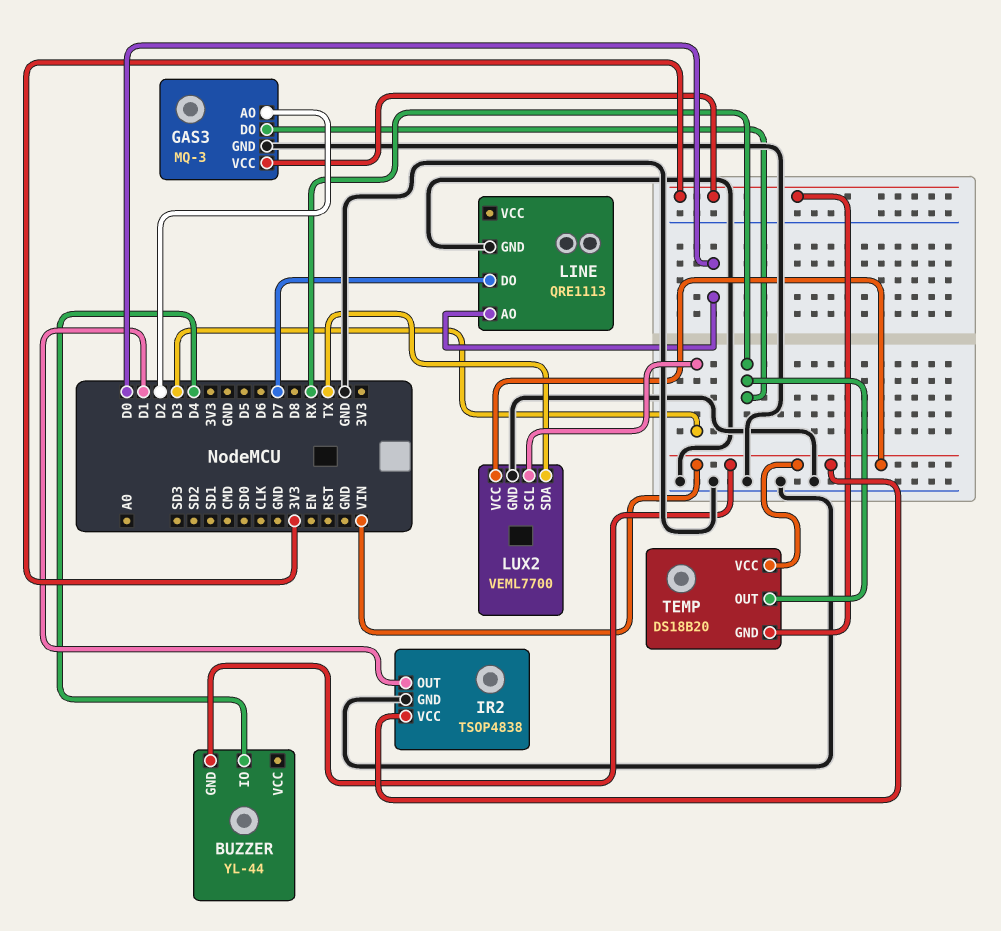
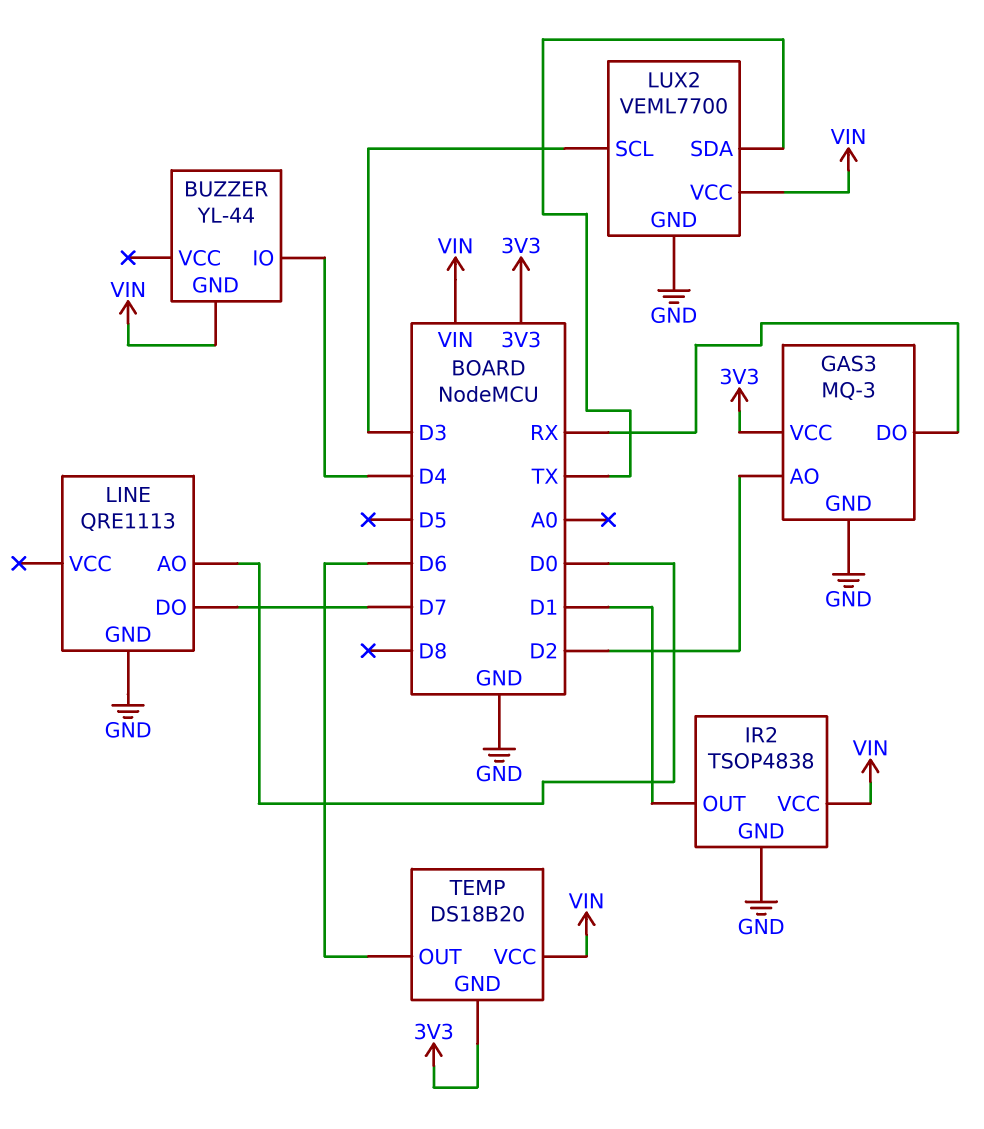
TEMP pin OUT: RX -> D6

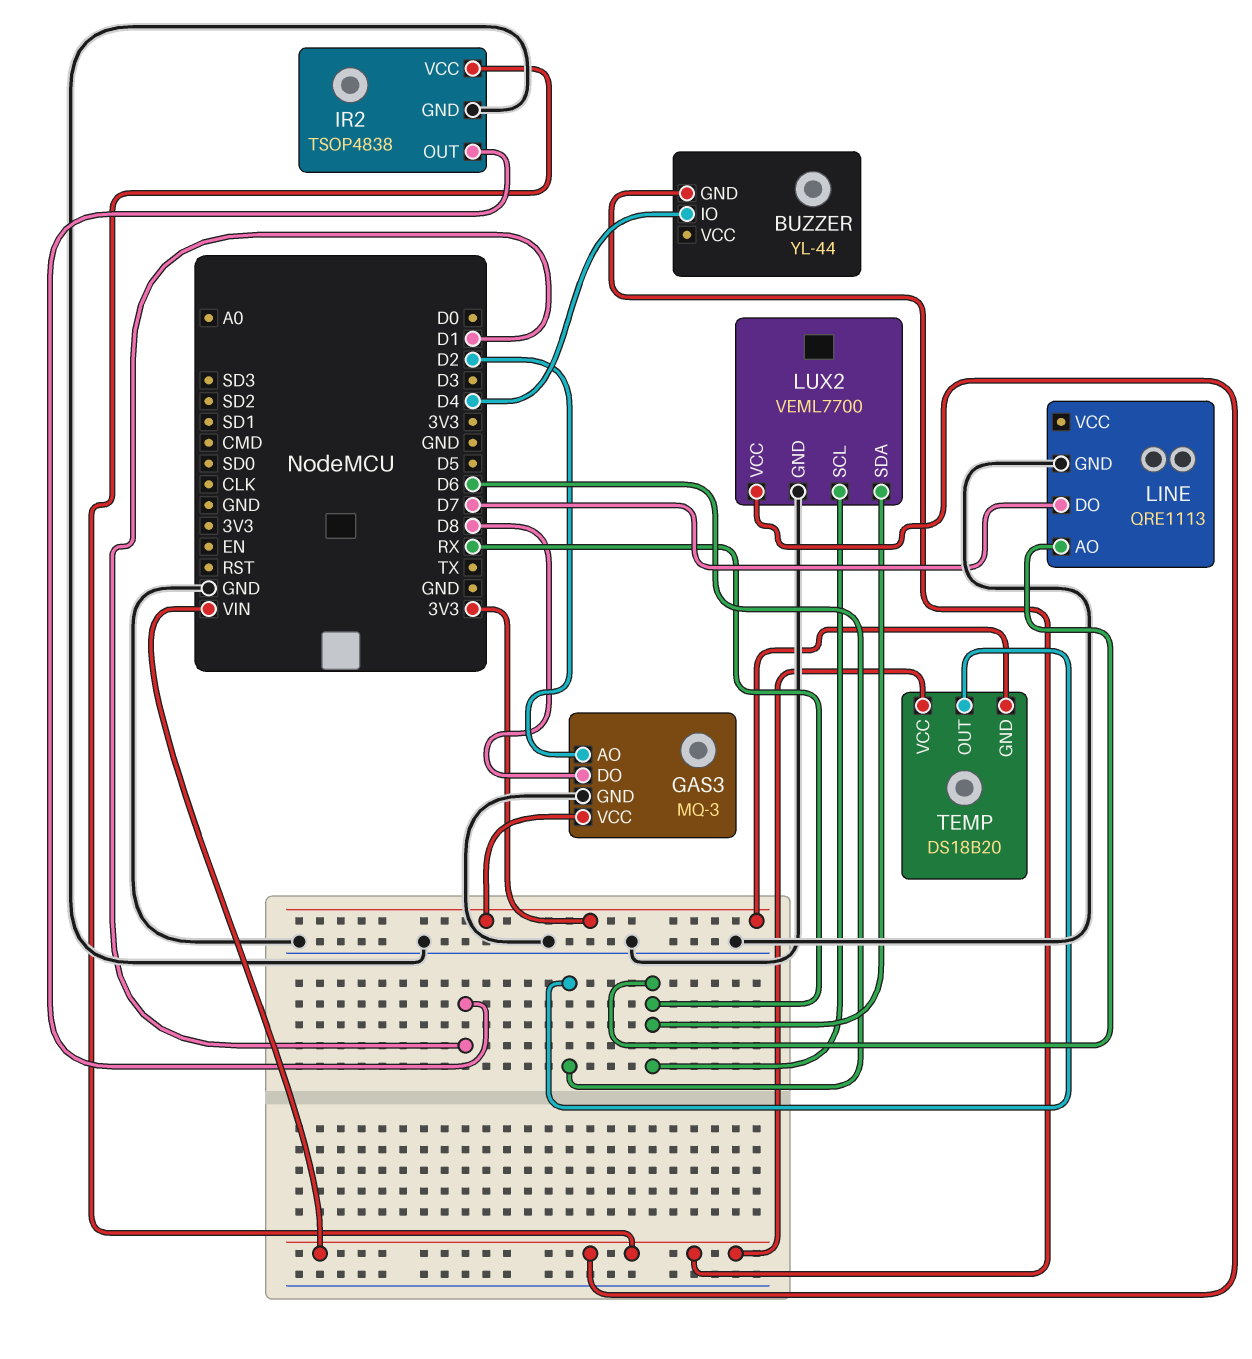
GAS3 pin DO: RX -> D8
LINE pin AO: D0 -> RX
LUX2 pin SCL: D3 -> RX
LUX2 pin SDA: TX -> RX

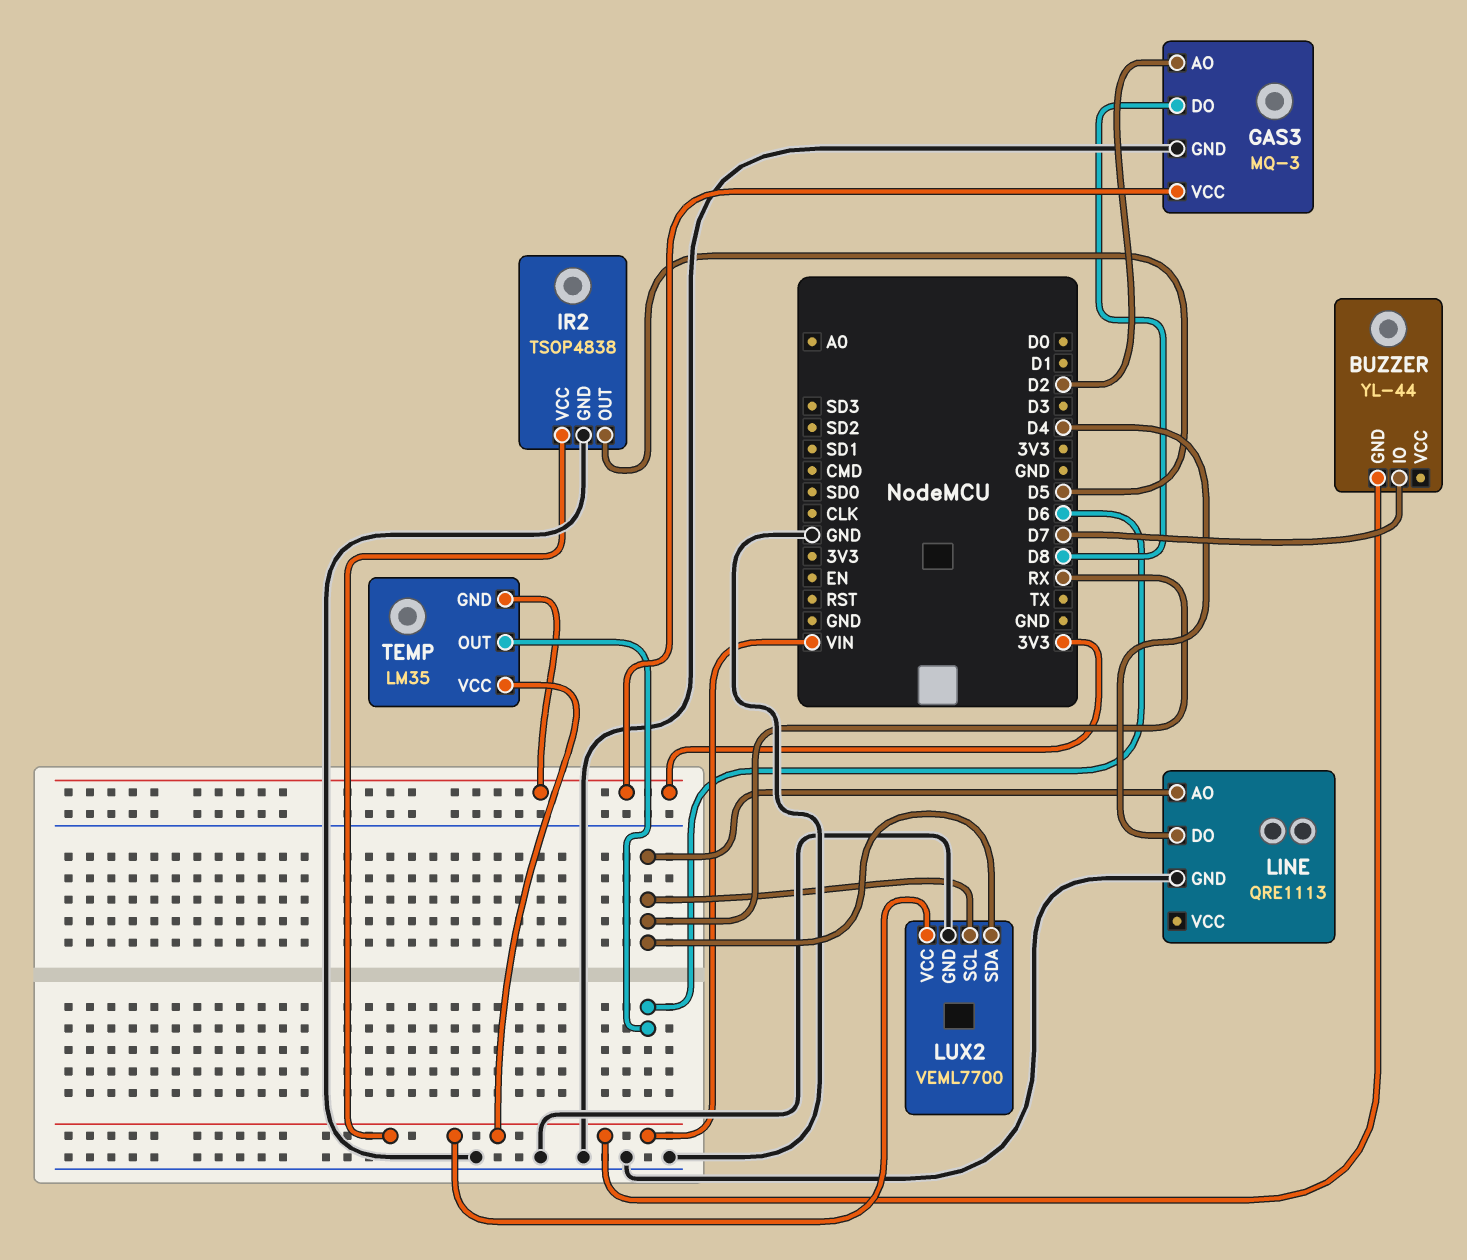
BUZZER pin IO: D4 -> D7
IR2 pin OUT: D1 -> D5
LINE pin DO: D7 -> D4
TEMP: DS18B20 -> LM35

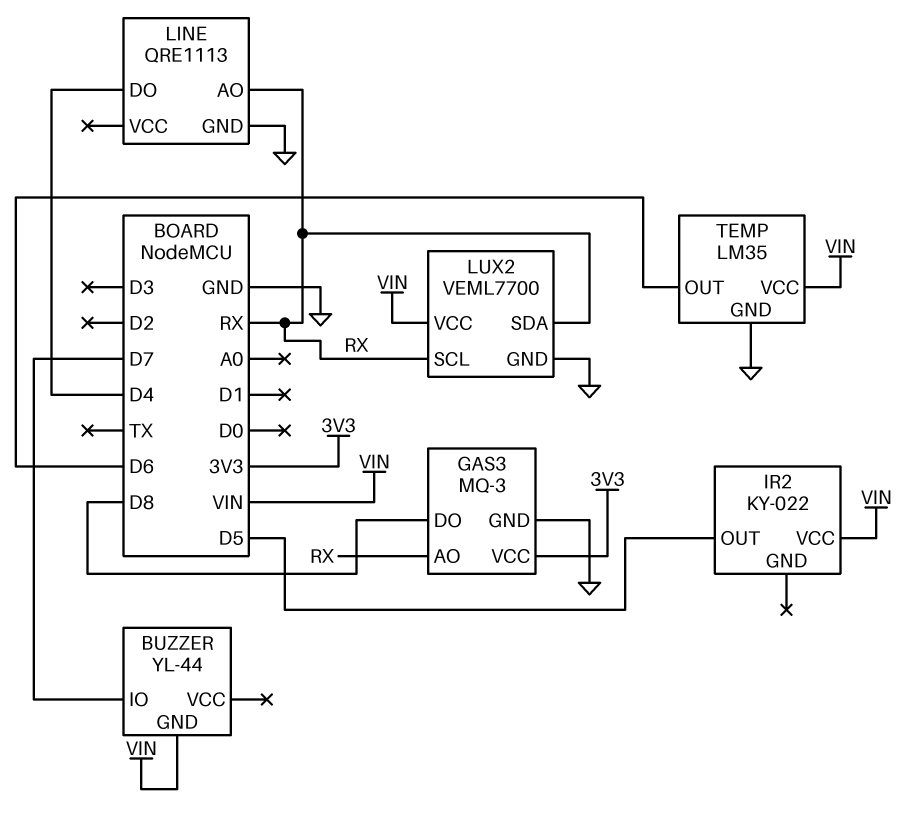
GAS3 pin AO: D2 -> RX
IR2: TSOP4838 -> KY-022
IR2 pin GND: GND -> none
TEMP pin GND: 3V3 -> GND

